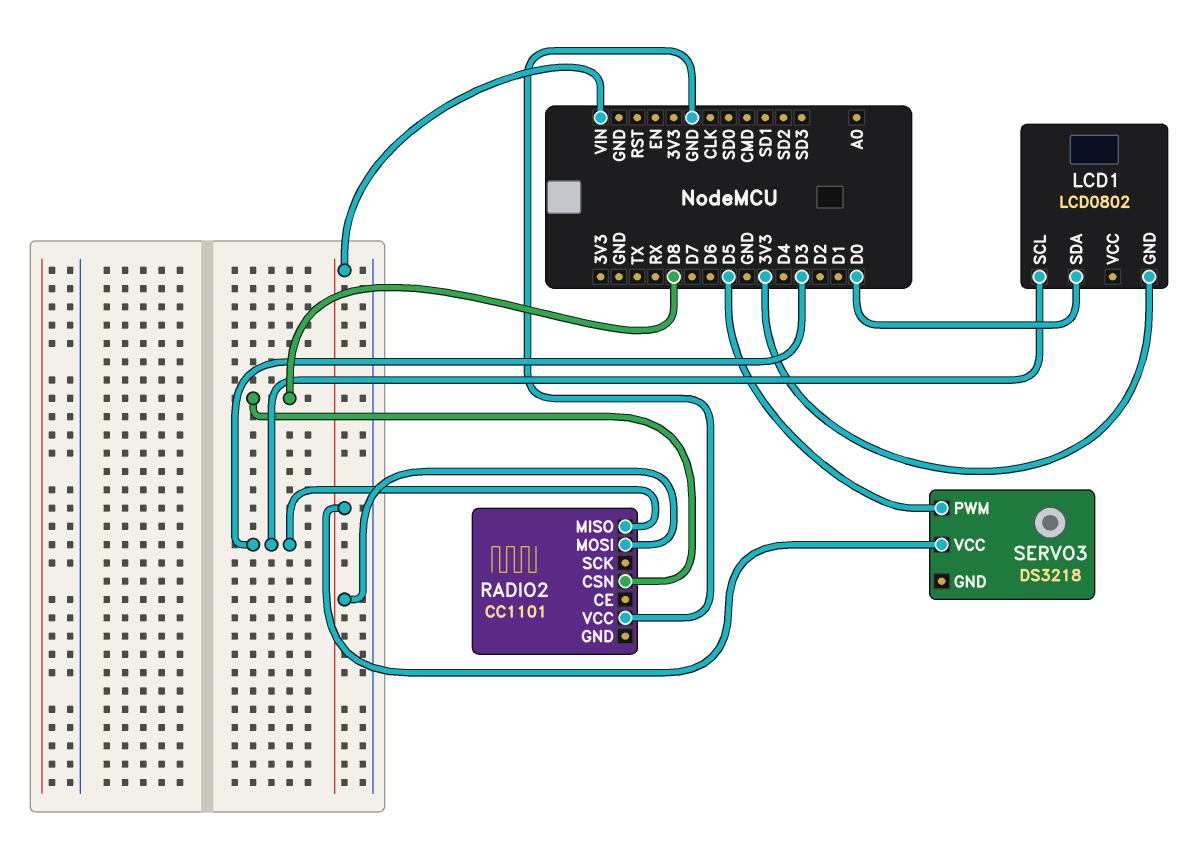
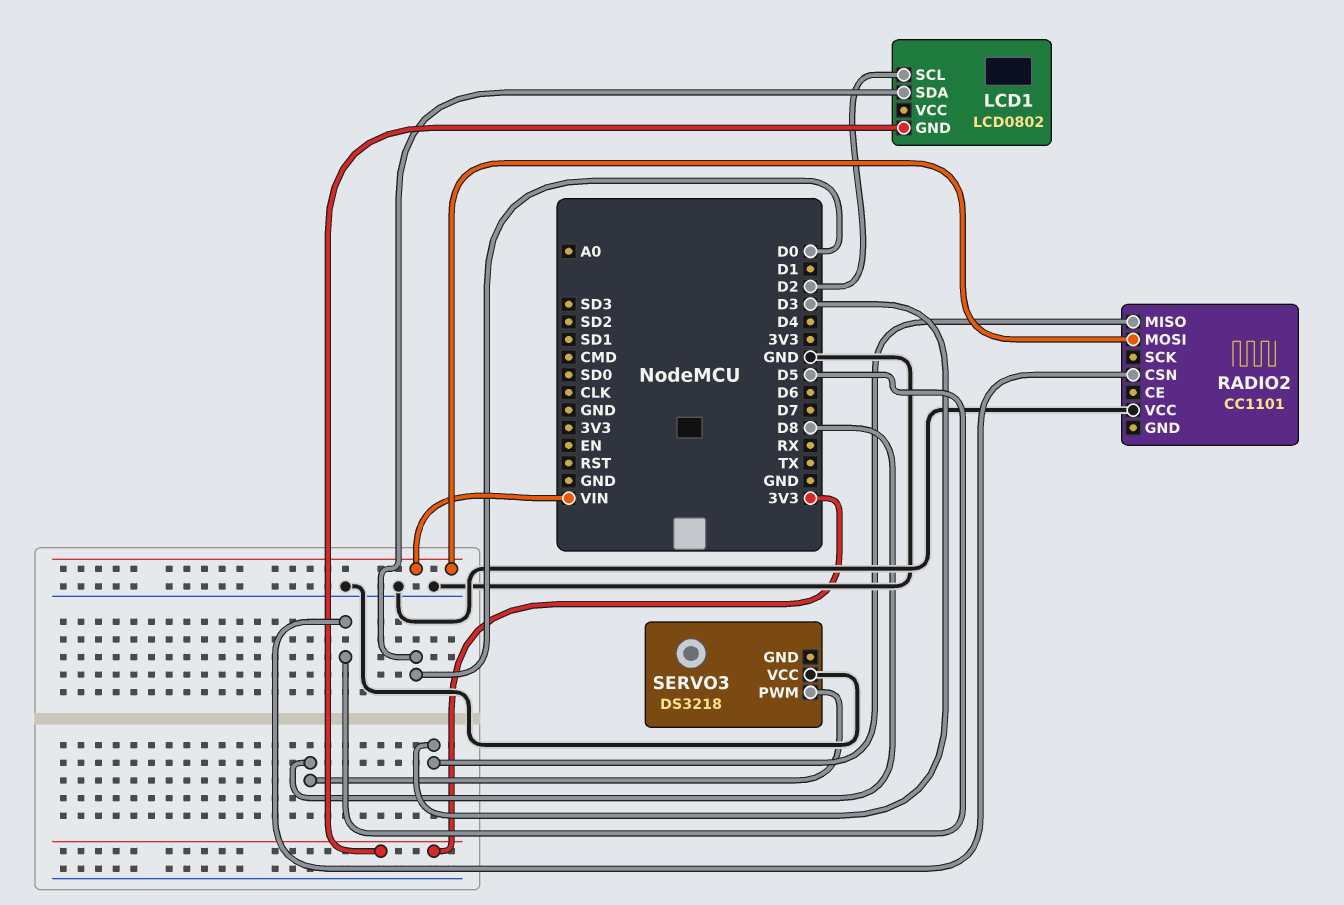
LCD1 pin SCL: D3 -> D2
RADIO2 pin CSN: D8 -> D5
SERVO3 pin PWM: D5 -> D8
SERVO3 pin VCC: VIN -> GND

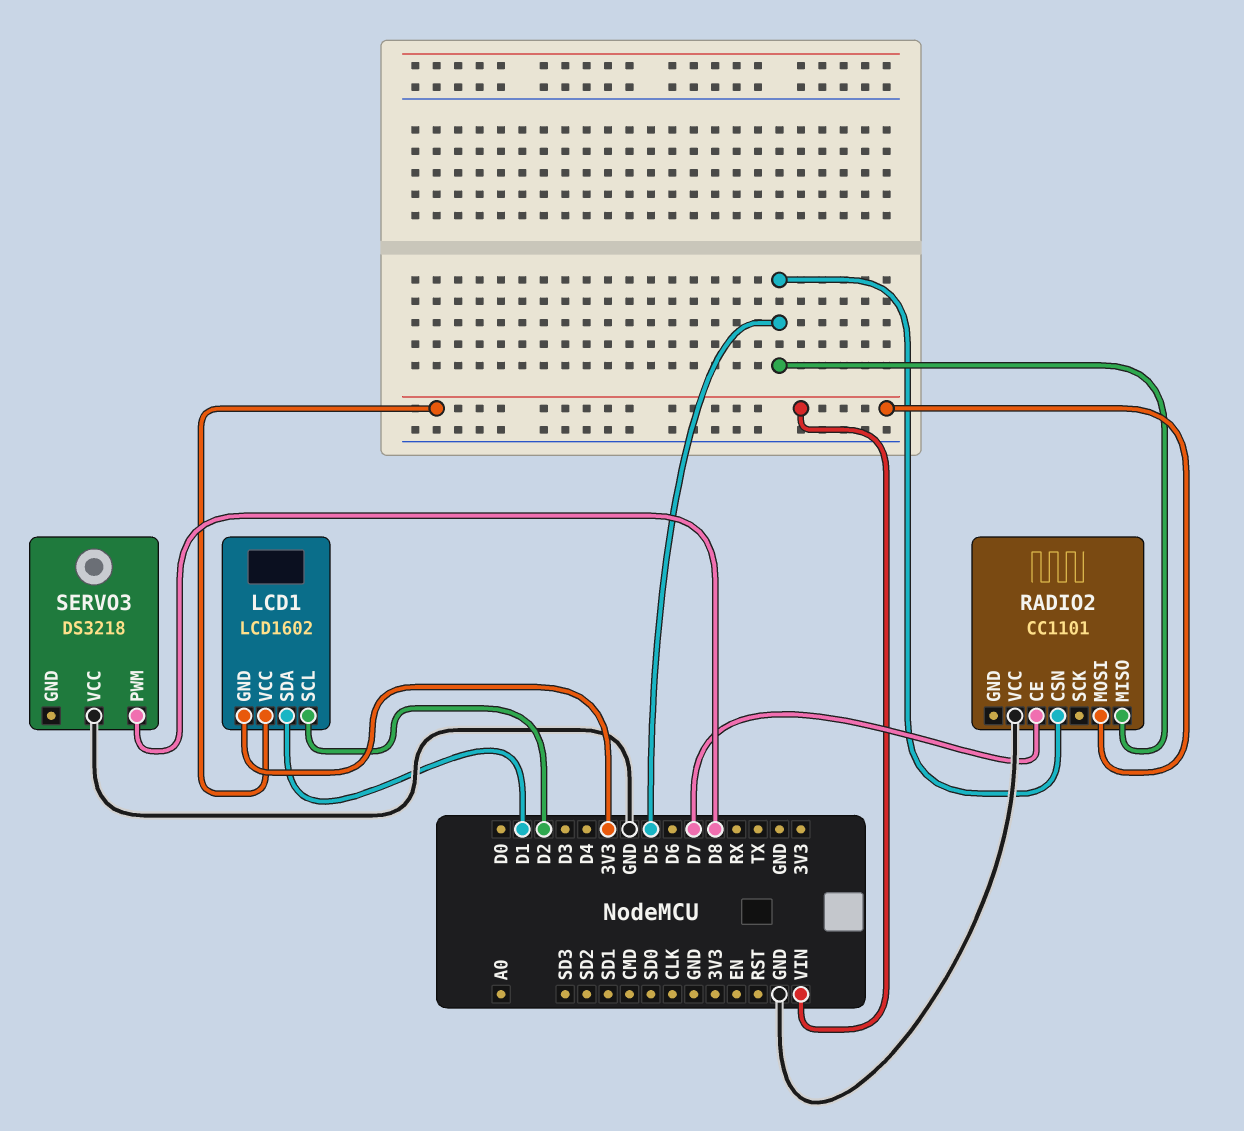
LCD1: LCD0802 -> LCD1602
LCD1 pin SDA: D0 -> D1
LCD1 pin VCC: none -> VIN
RADIO2 pin CE: none -> D7
RADIO2 pin MISO: D3 -> D5

